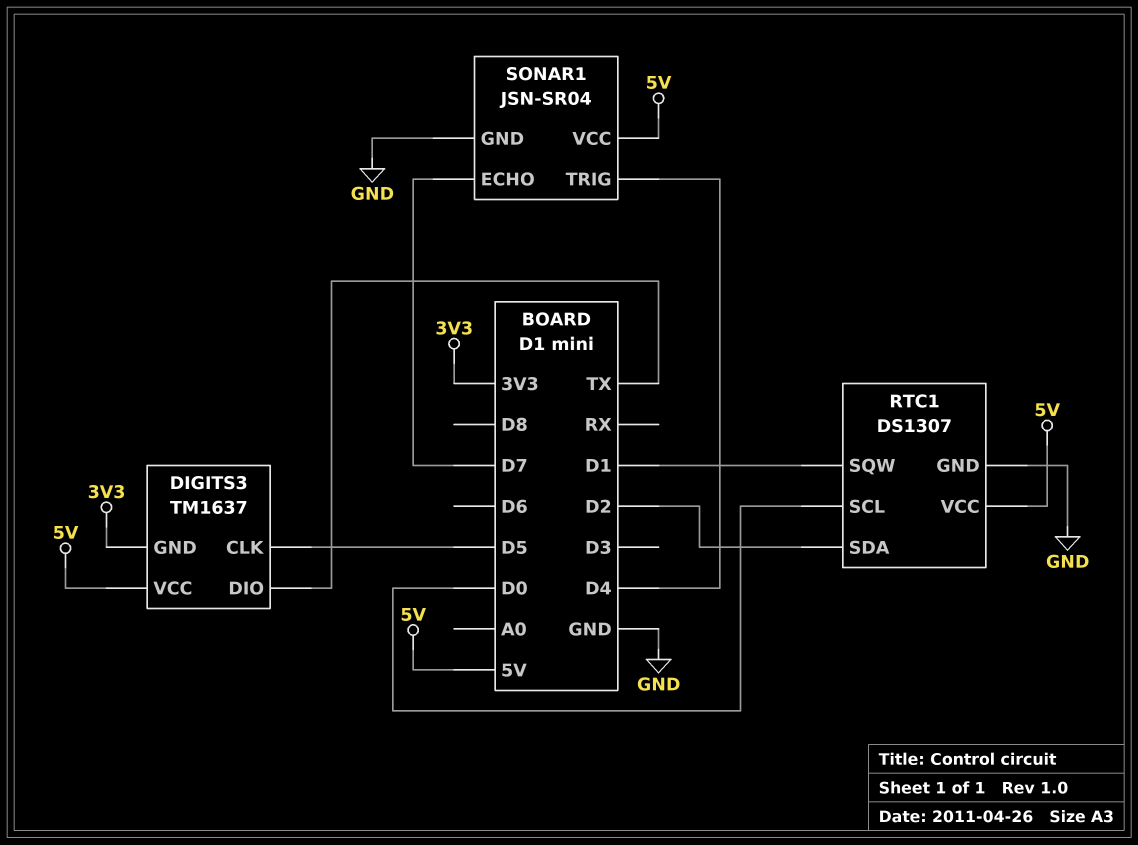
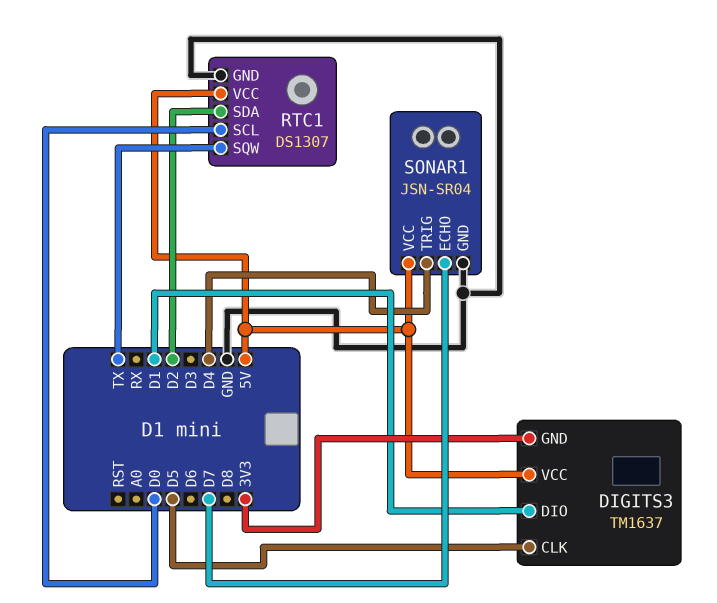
DIGITS3 pin DIO: TX -> D1
RTC1 pin SQW: D1 -> TX

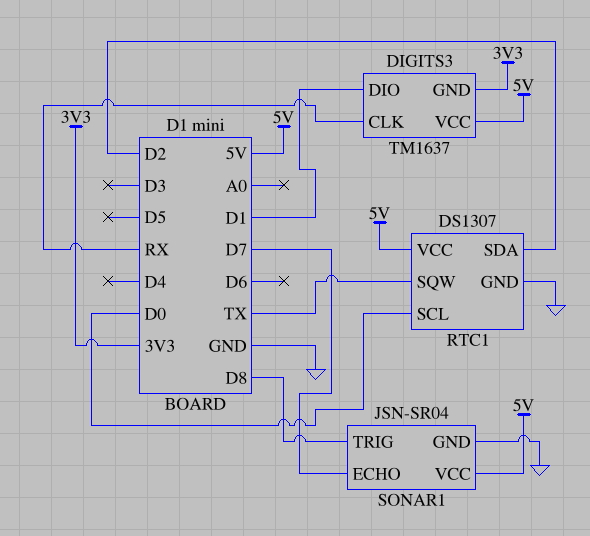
DIGITS3 pin CLK: D5 -> RX
SONAR1 pin TRIG: D4 -> D8

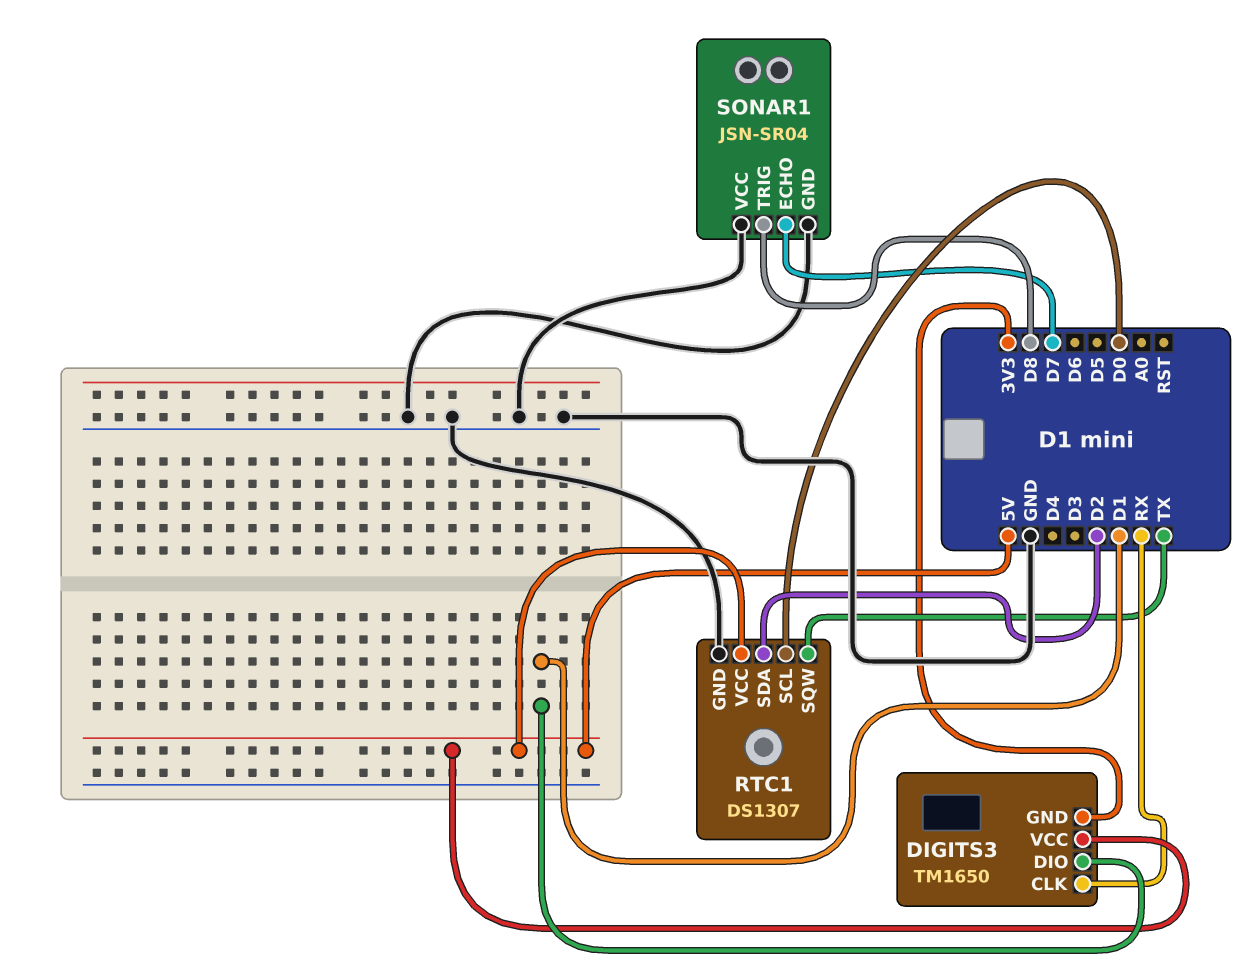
DIGITS3: TM1637 -> TM1650
SONAR1 pin VCC: 5V -> GND

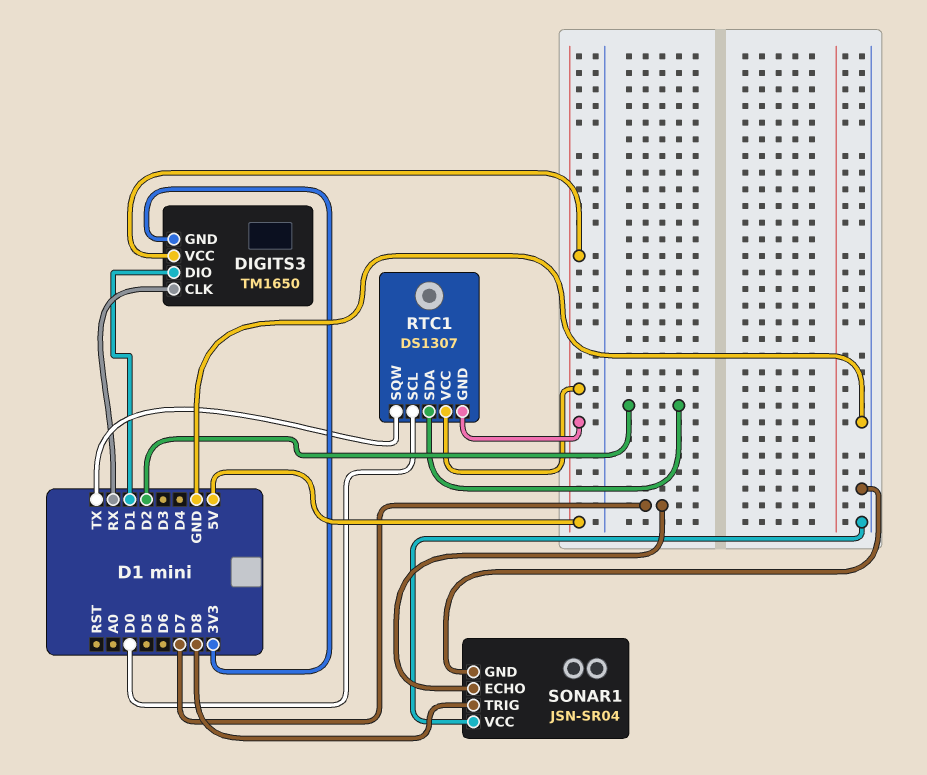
RTC1 pin GND: GND -> 5V

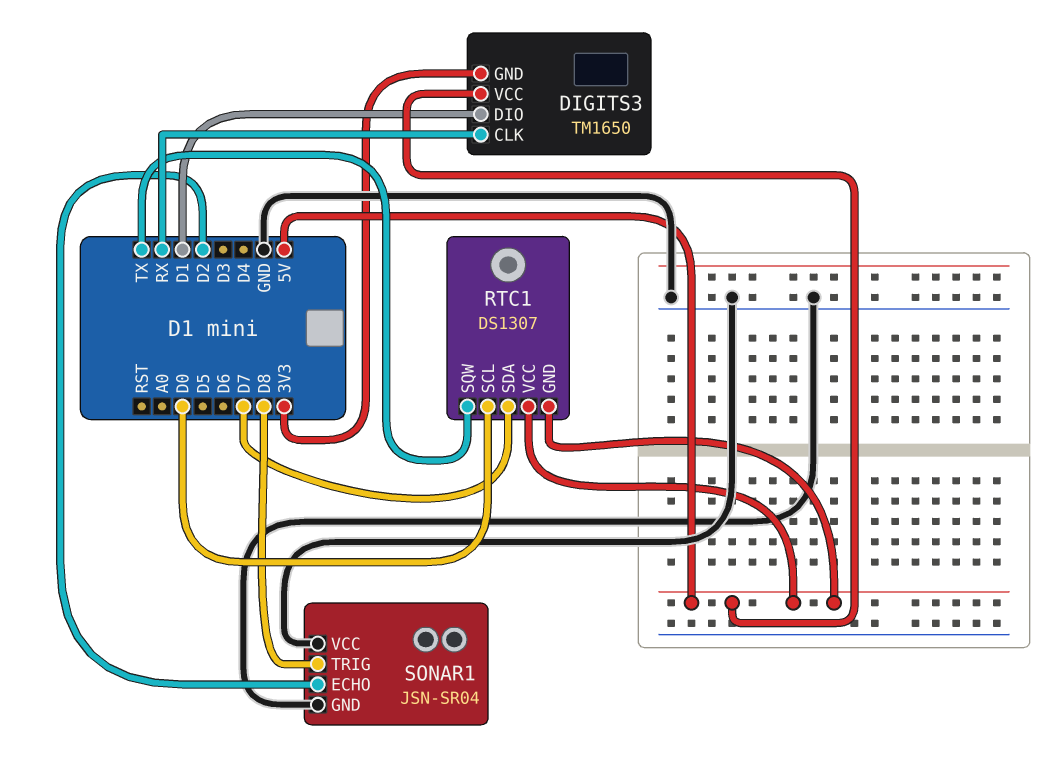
RTC1 pin SDA: D2 -> D7
SONAR1 pin ECHO: D7 -> D2

